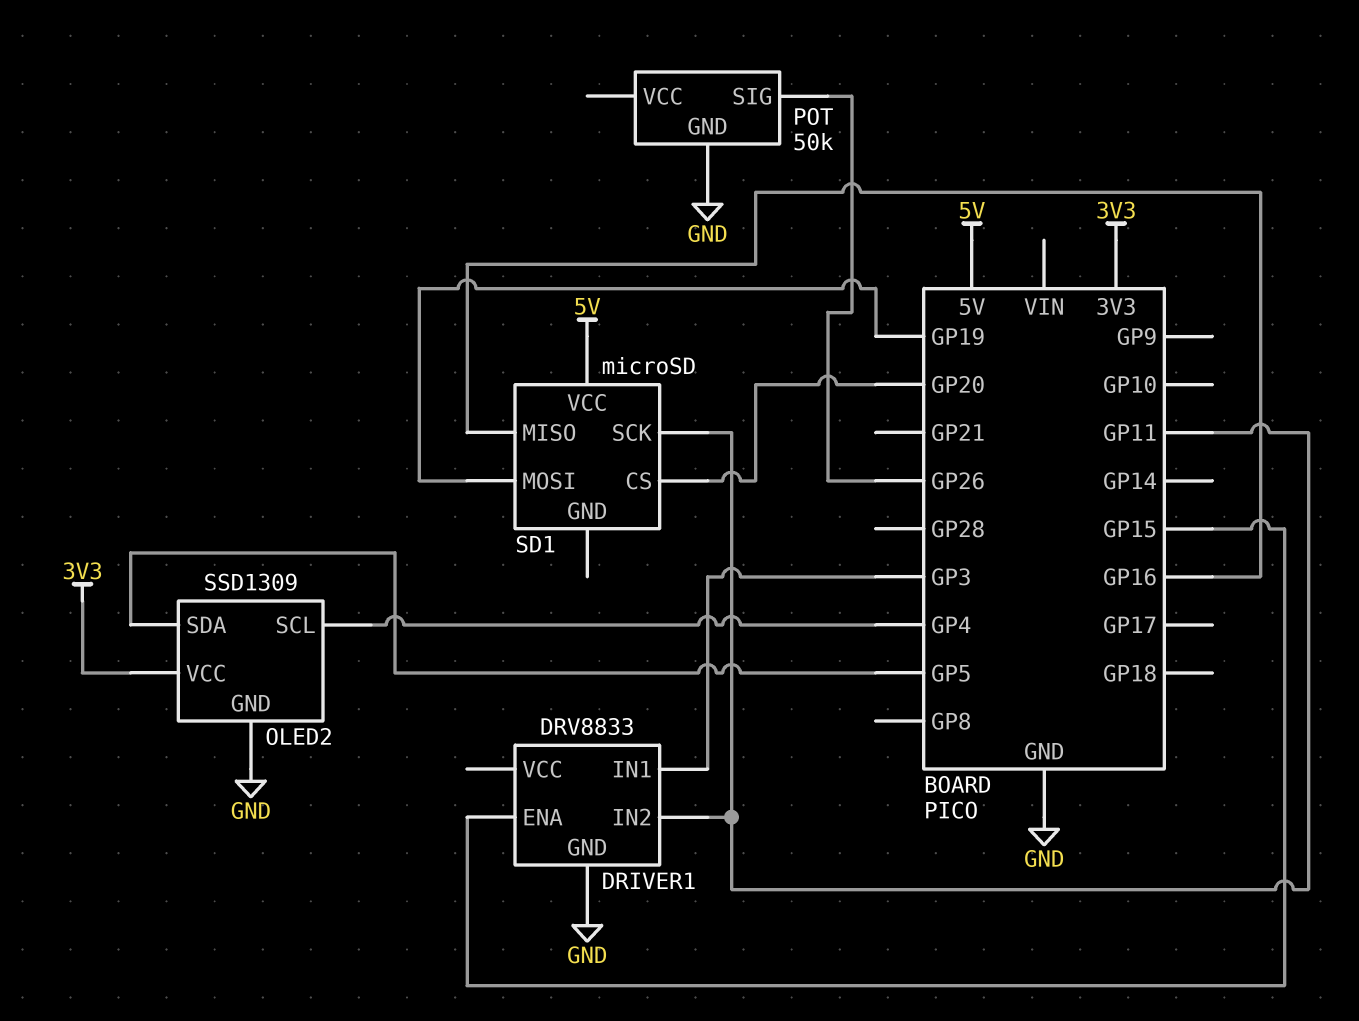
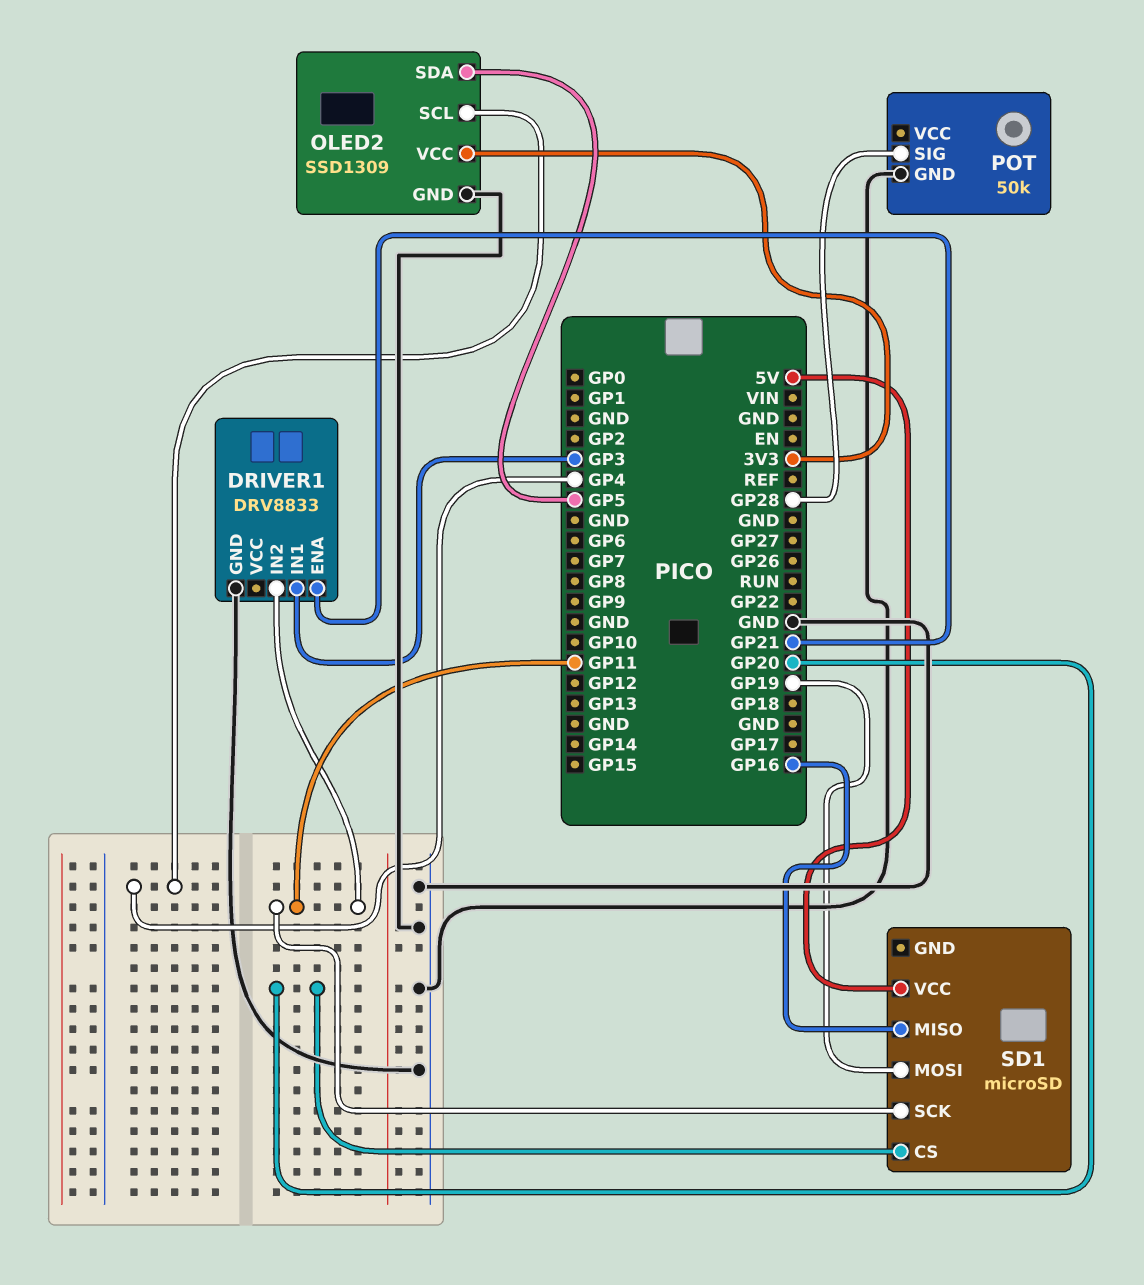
DRIVER1 pin ENA: GP15 -> GP21
POT pin SIG: GP26 -> GP28

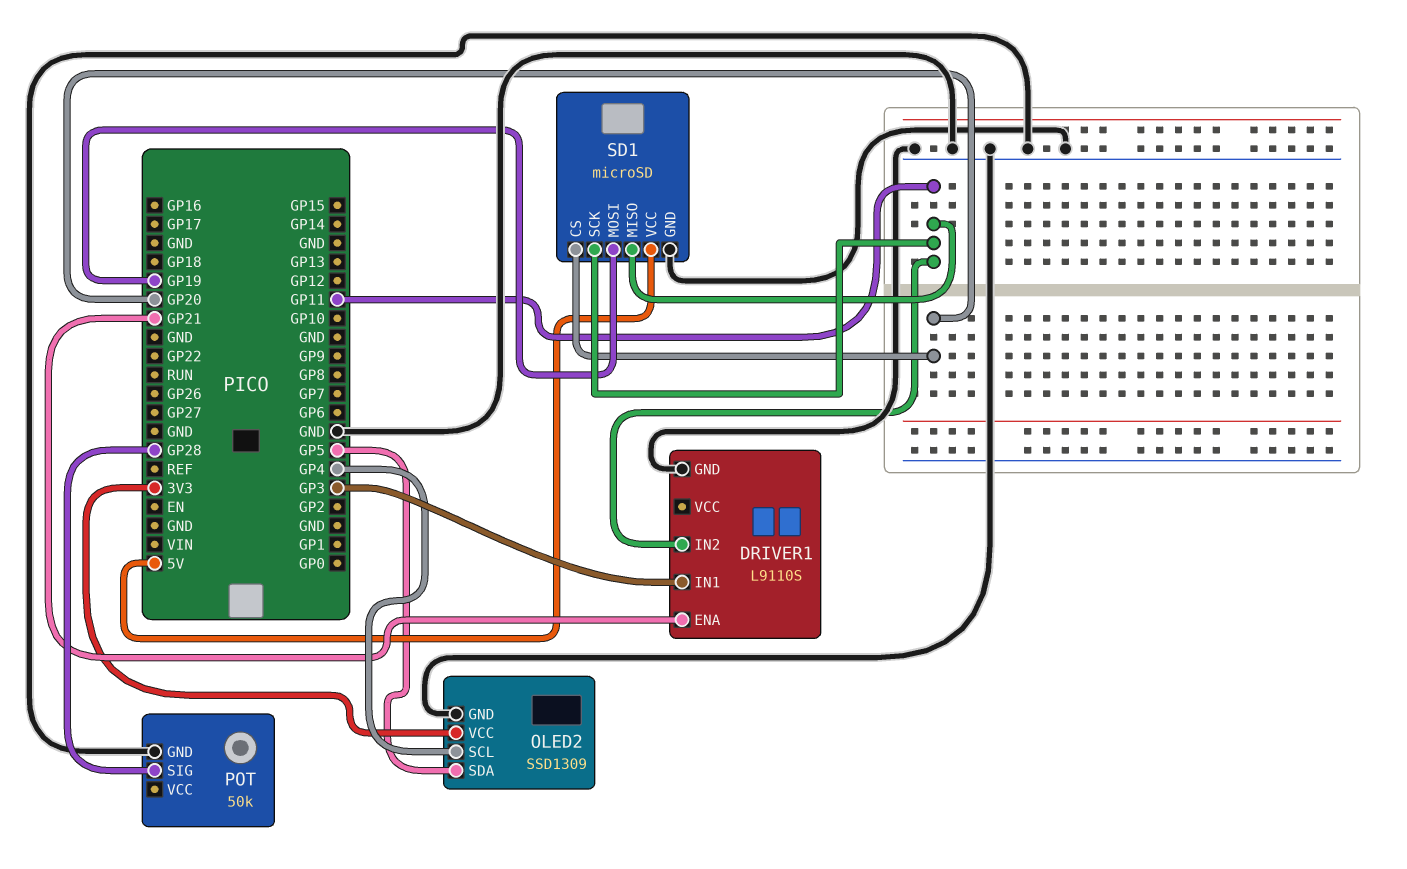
DRIVER1: DRV8833 -> L9110S
SD1 pin GND: none -> GND
SD1 pin MISO: GP16 -> GP11

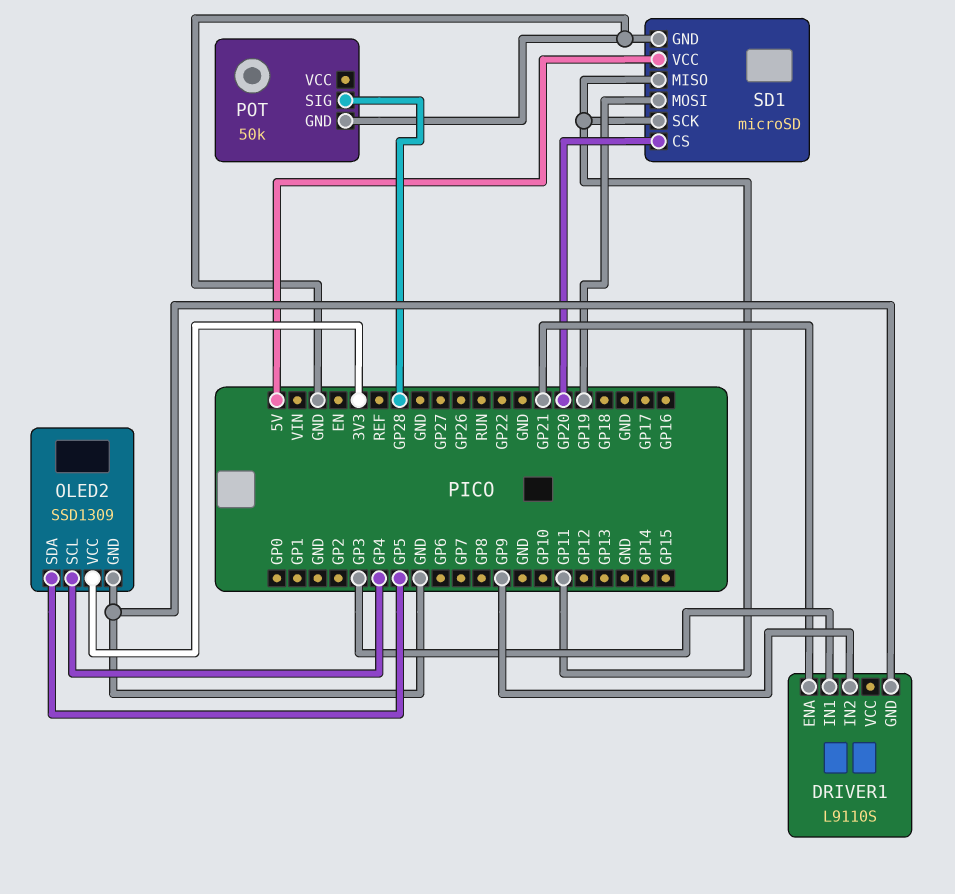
DRIVER1 pin IN2: GP11 -> GP9

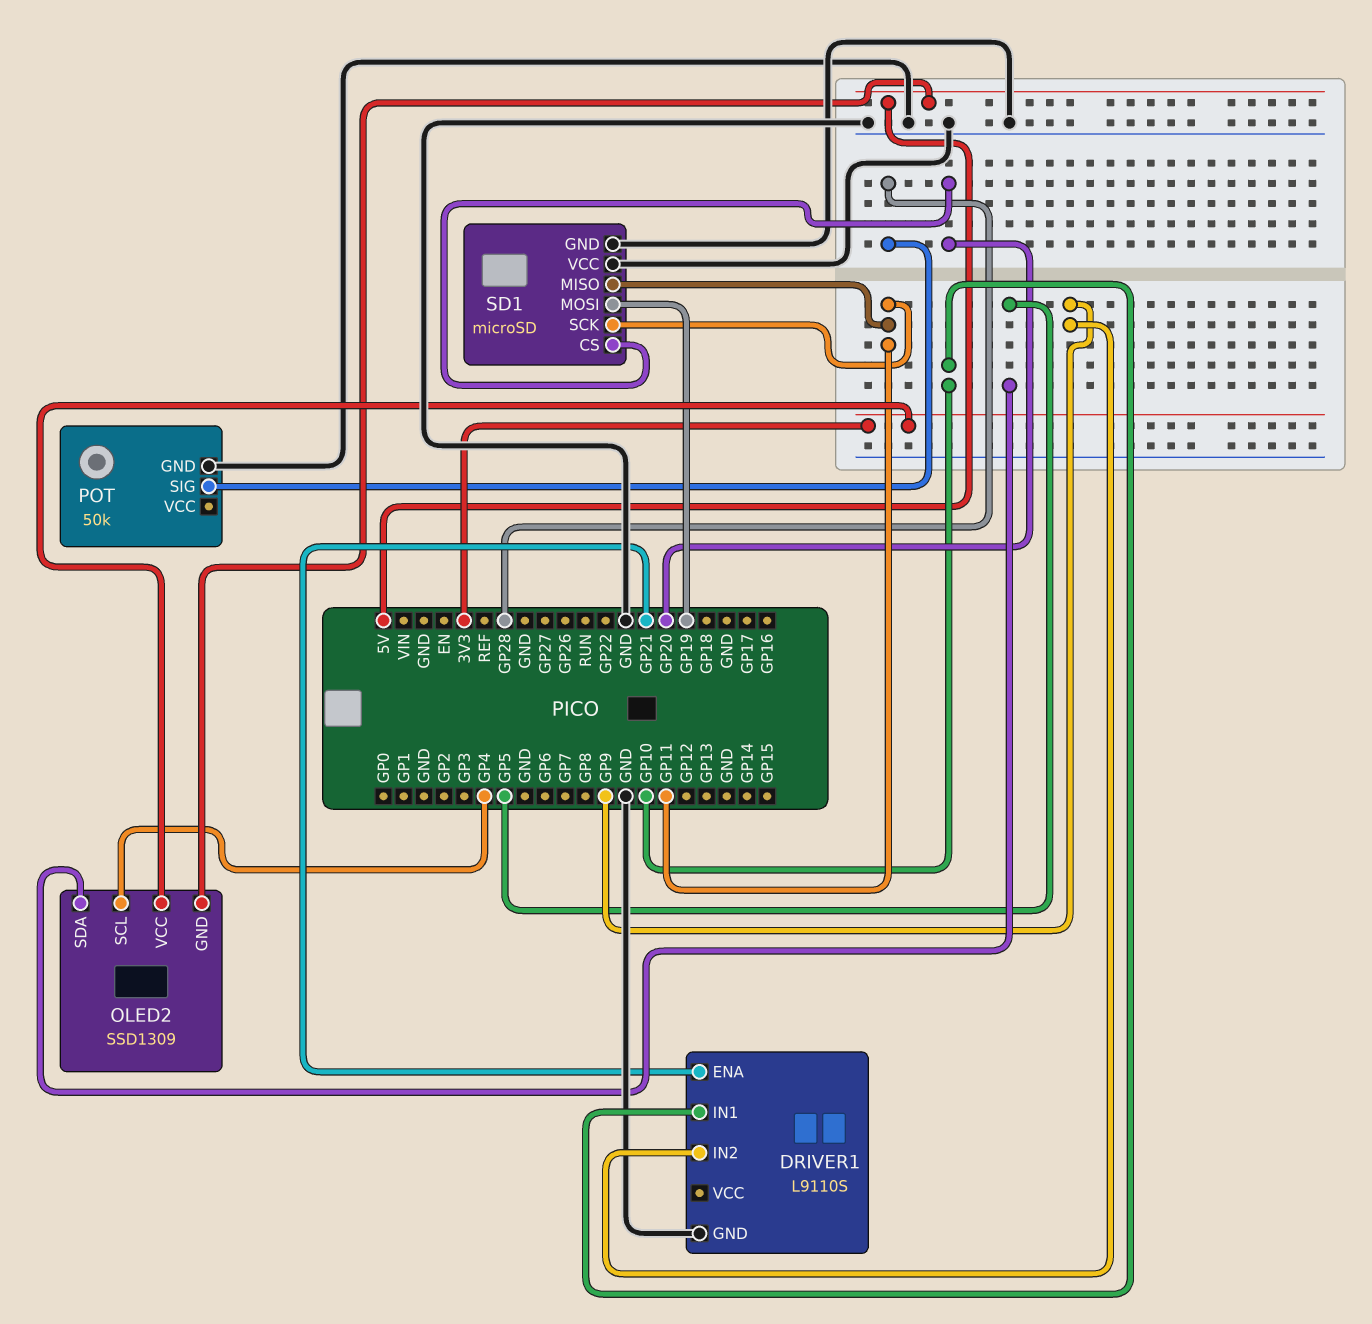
DRIVER1 pin IN1: GP3 -> GP10
OLED2 pin GND: GND -> 5V
SD1 pin VCC: 5V -> GND

